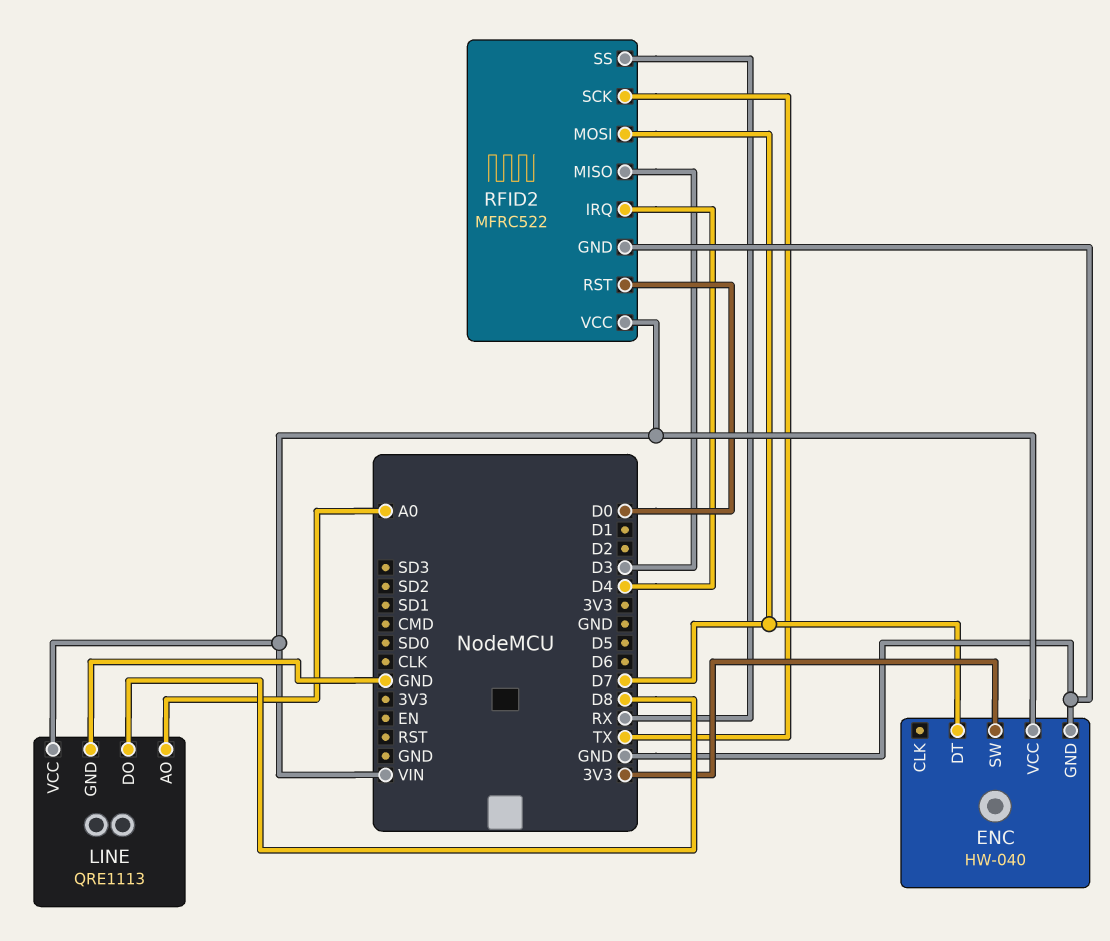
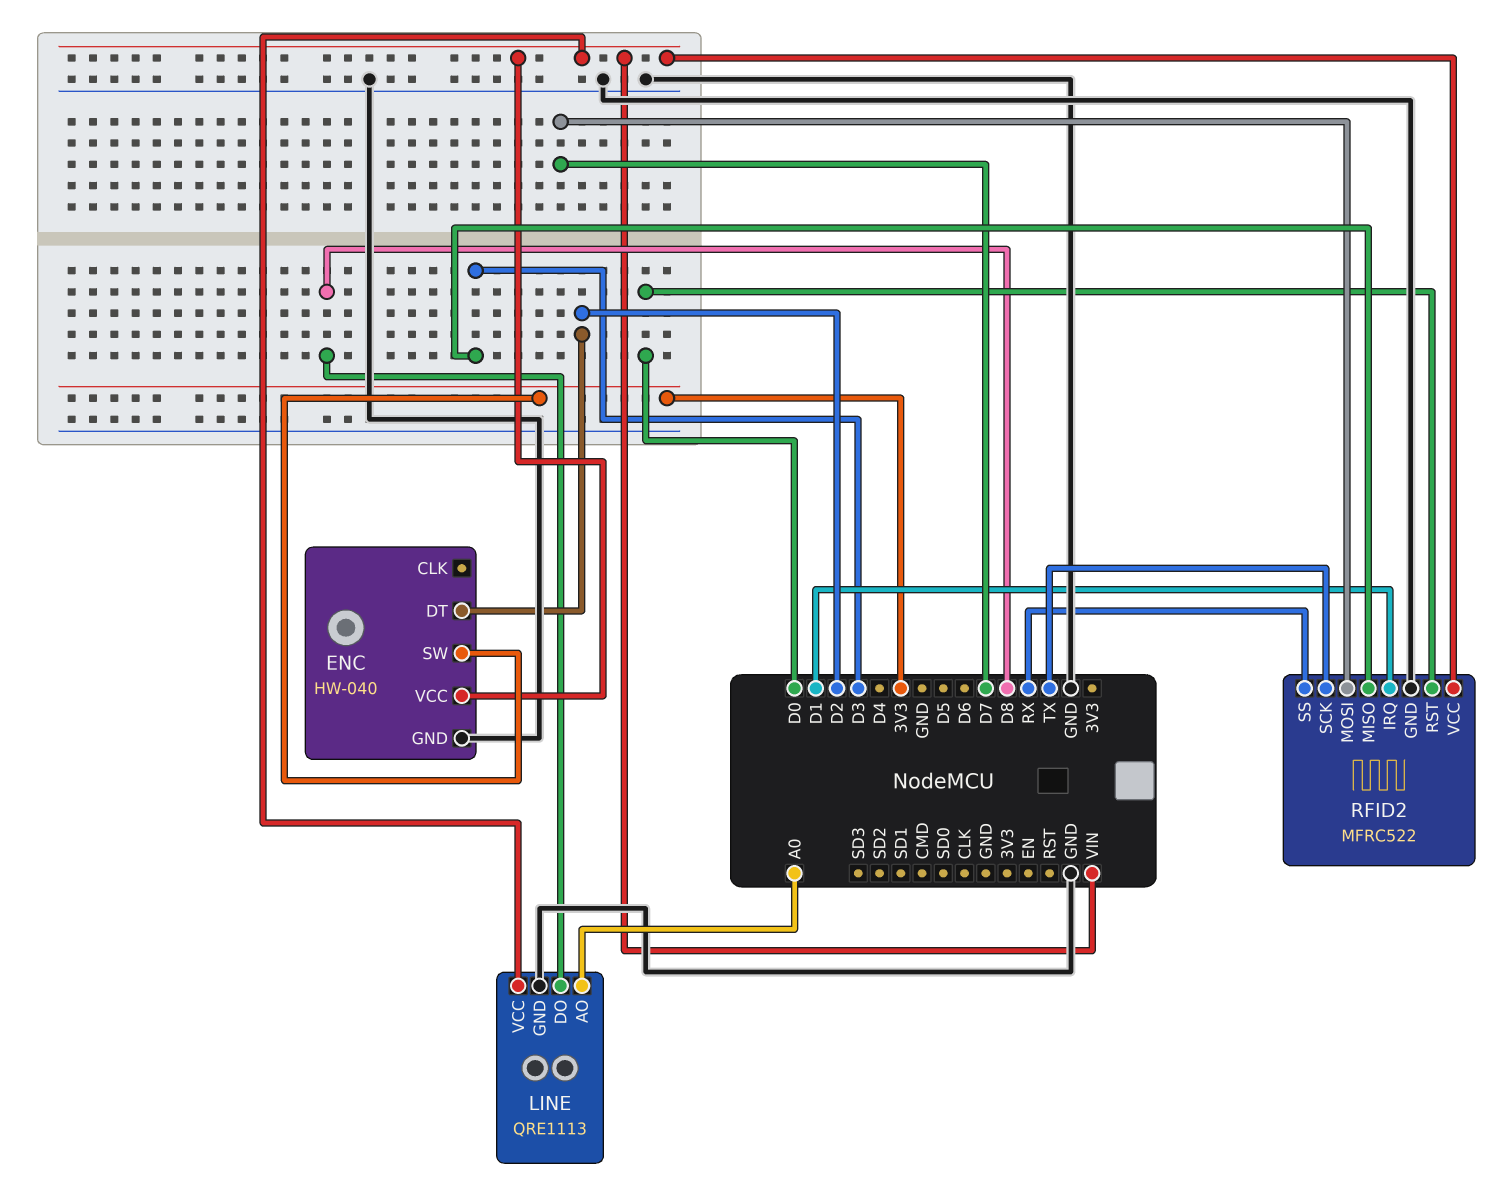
ENC pin DT: D7 -> D2
RFID2 pin IRQ: D4 -> D1

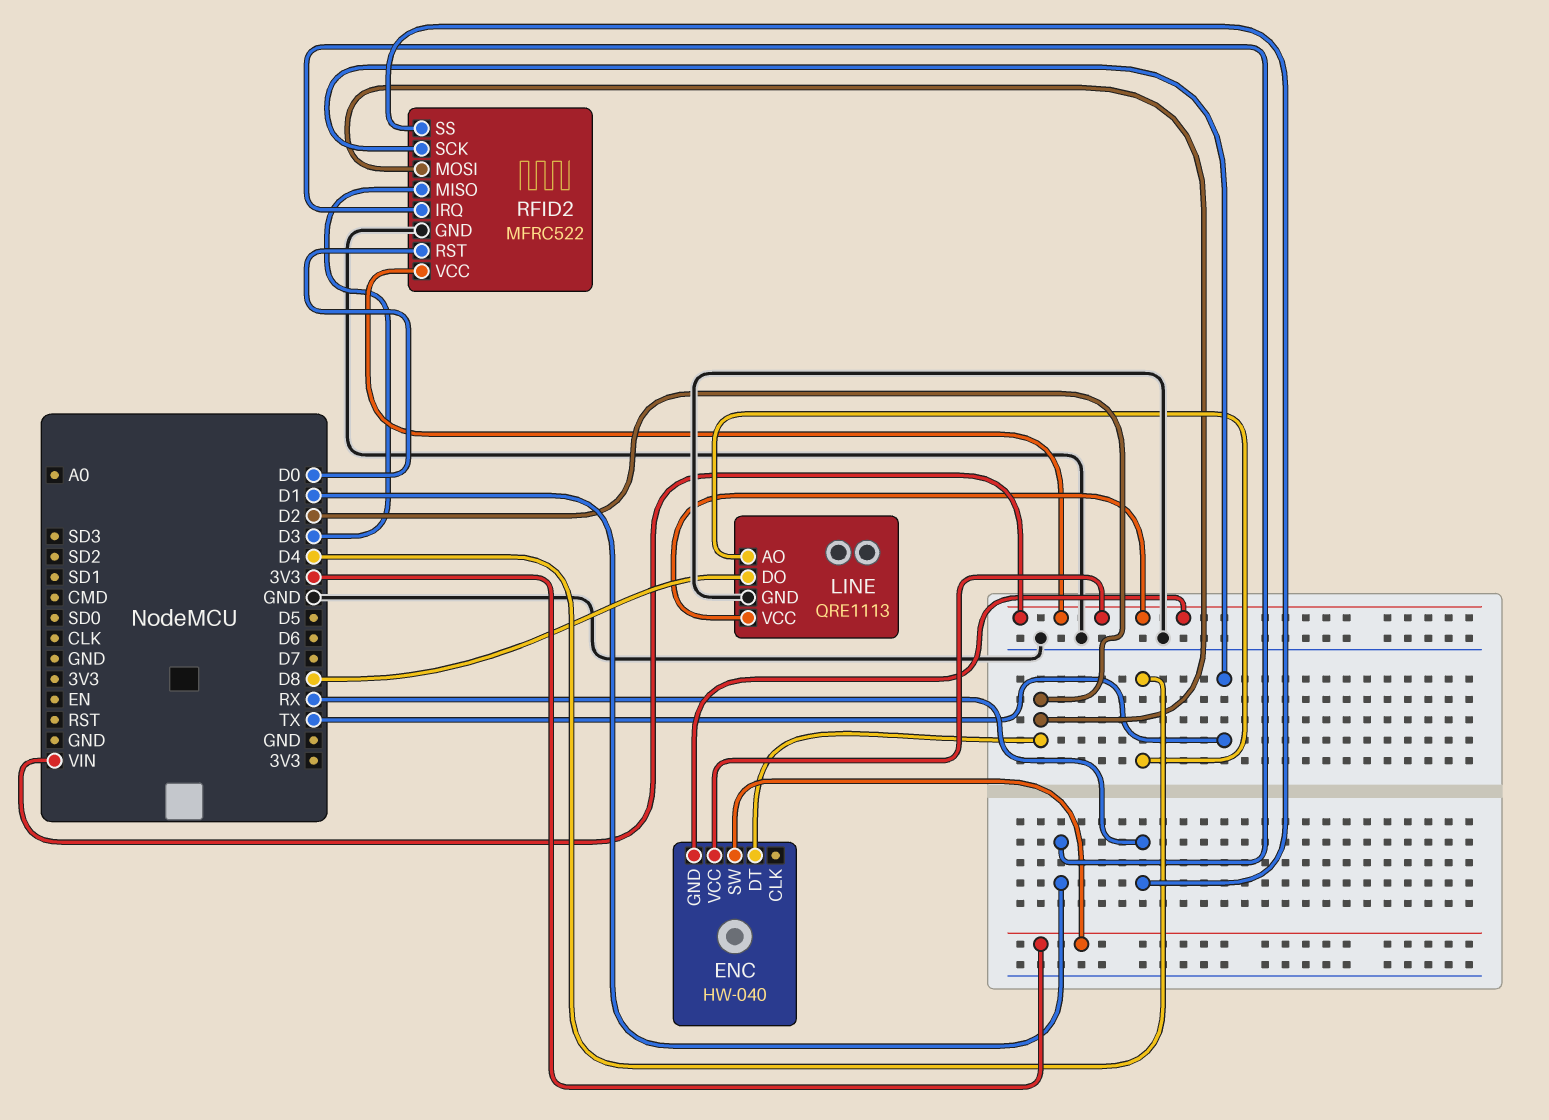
ENC pin GND: GND -> VIN
LINE pin AO: A0 -> D4
RFID2 pin MOSI: D7 -> D2

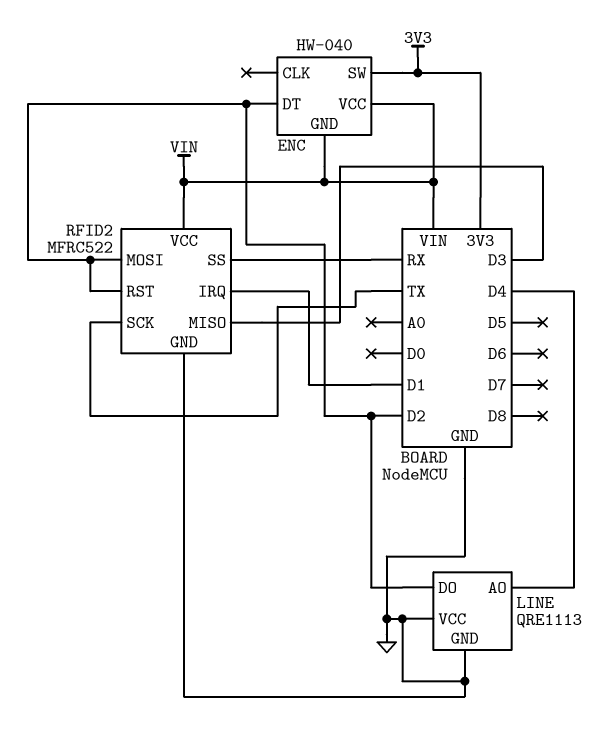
LINE pin DO: D8 -> D2
LINE pin VCC: VIN -> GND
RFID2 pin RST: D0 -> D2

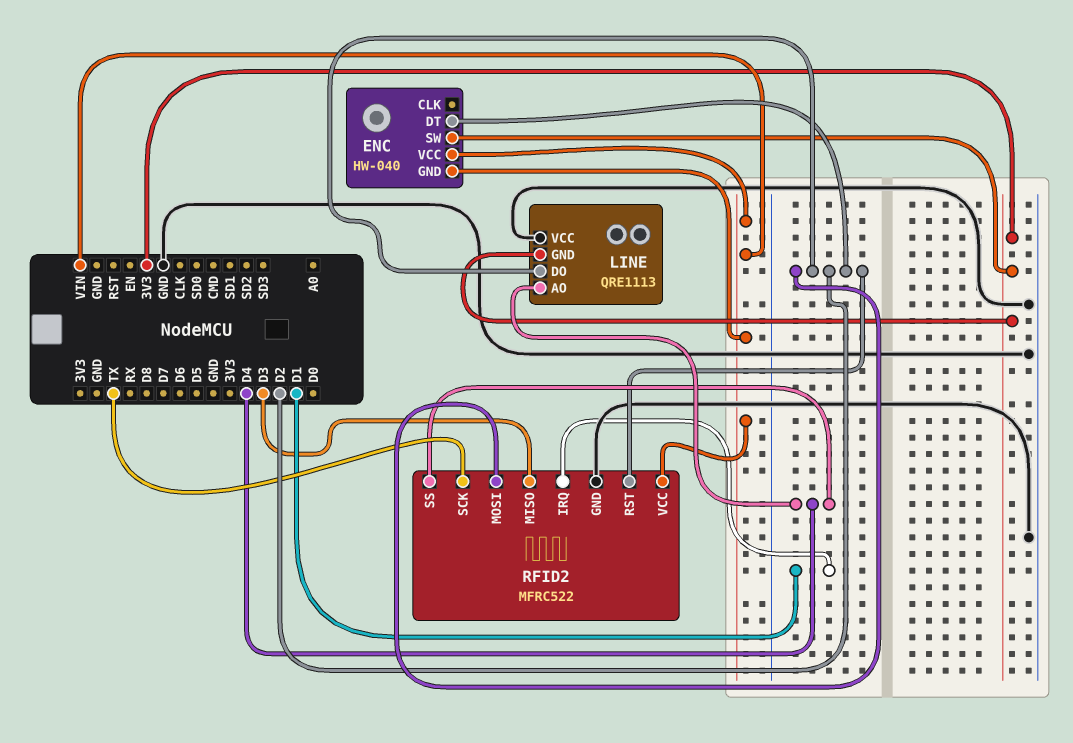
LINE pin GND: GND -> 3V3
RFID2 pin SS: RX -> D4

